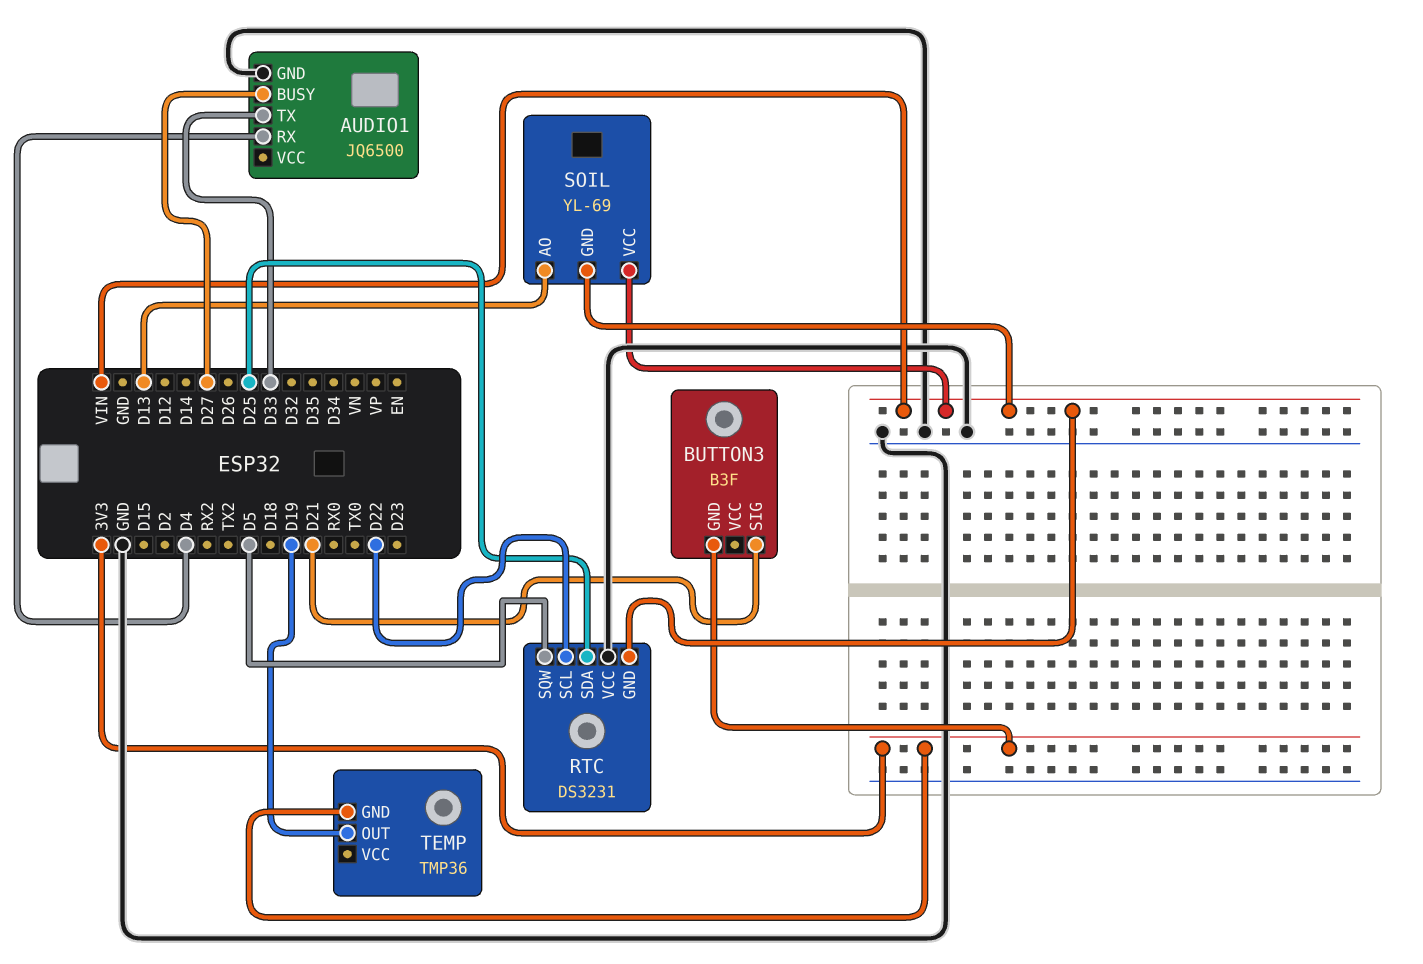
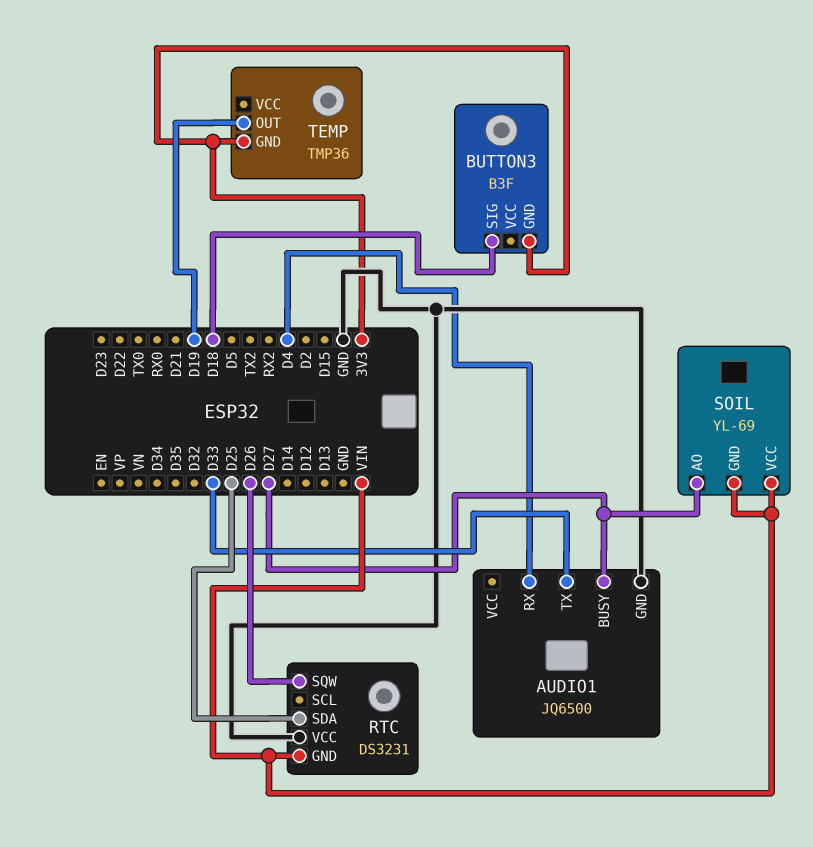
BUTTON3 pin SIG: D21 -> D18
RTC pin SCL: D22 -> none
RTC pin SQW: D5 -> D26
SOIL pin AO: D13 -> D27

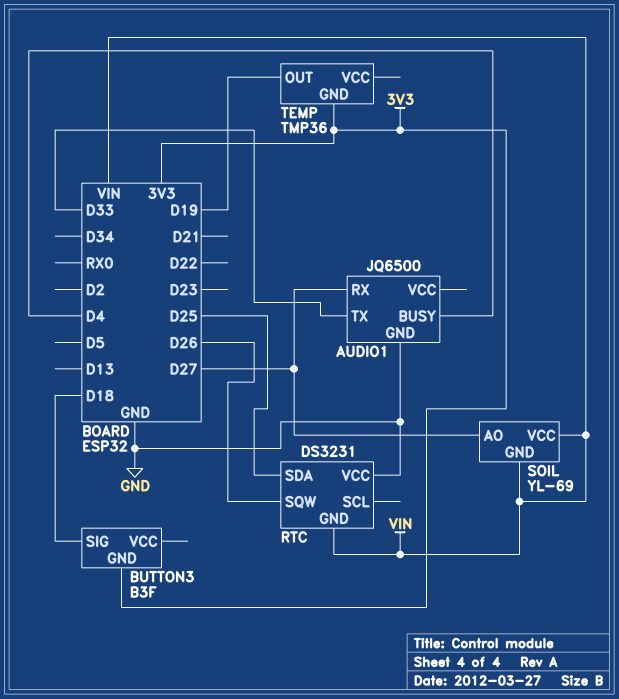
AUDIO1 pin BUSY: D27 -> D4
AUDIO1 pin RX: D4 -> D27

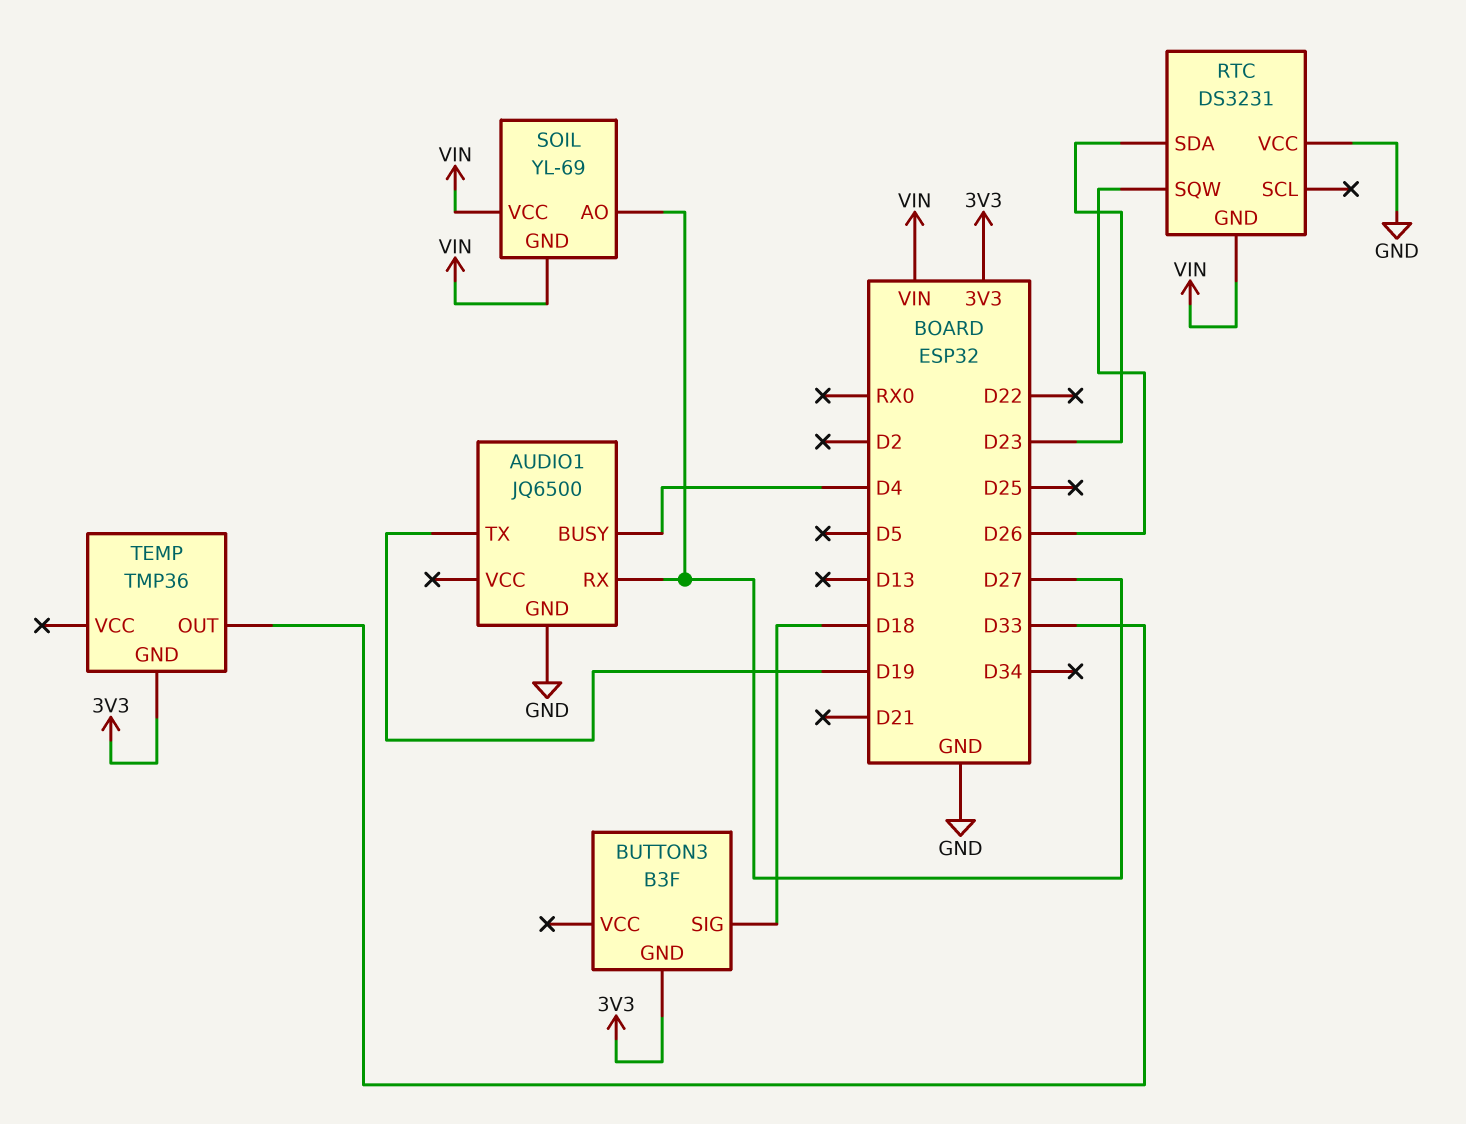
AUDIO1 pin TX: D33 -> D19
RTC pin SDA: D25 -> D23
TEMP pin OUT: D19 -> D33

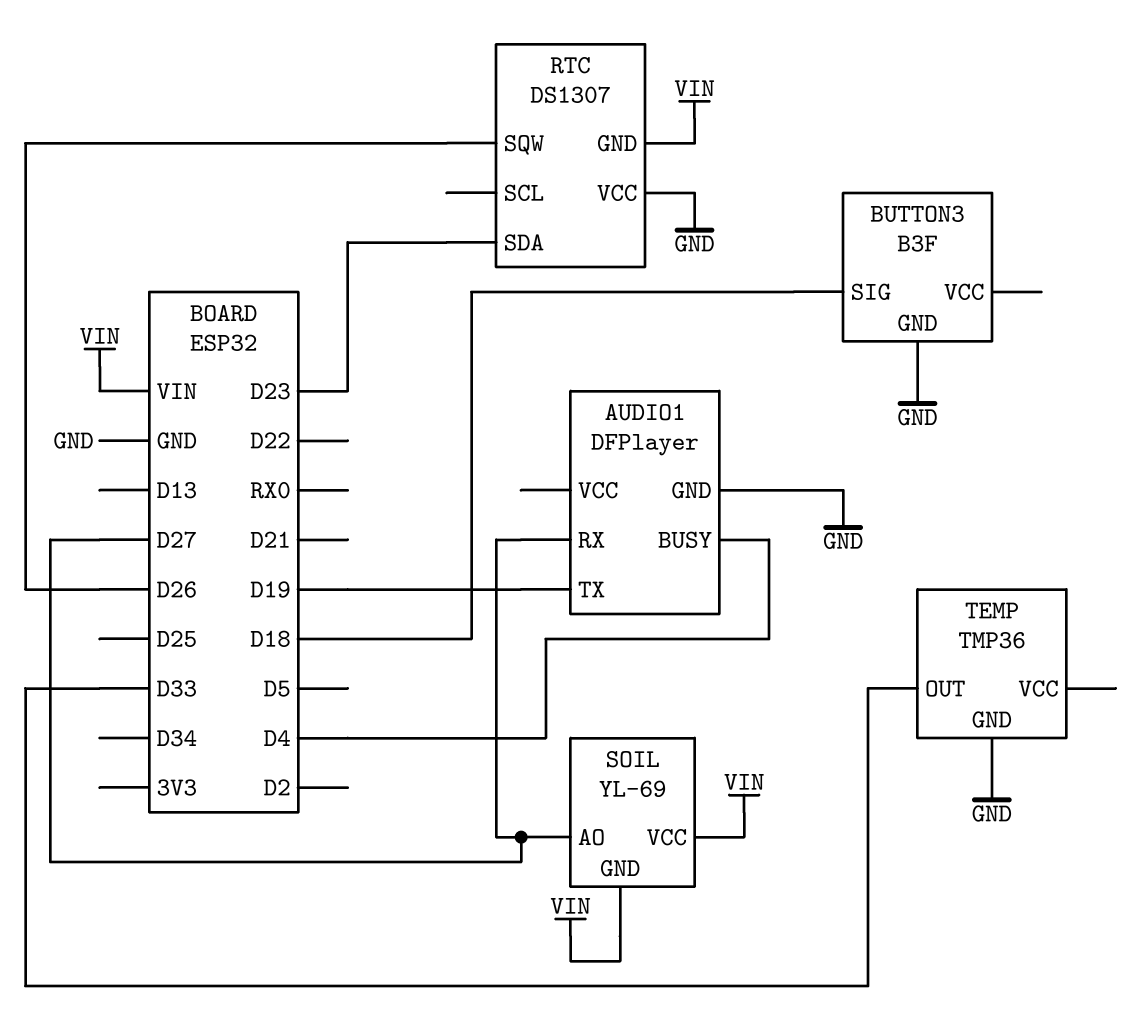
AUDIO1: JQ6500 -> DFPlayer
BUTTON3 pin GND: 3V3 -> GND
RTC: DS3231 -> DS1307
TEMP pin GND: 3V3 -> GND

